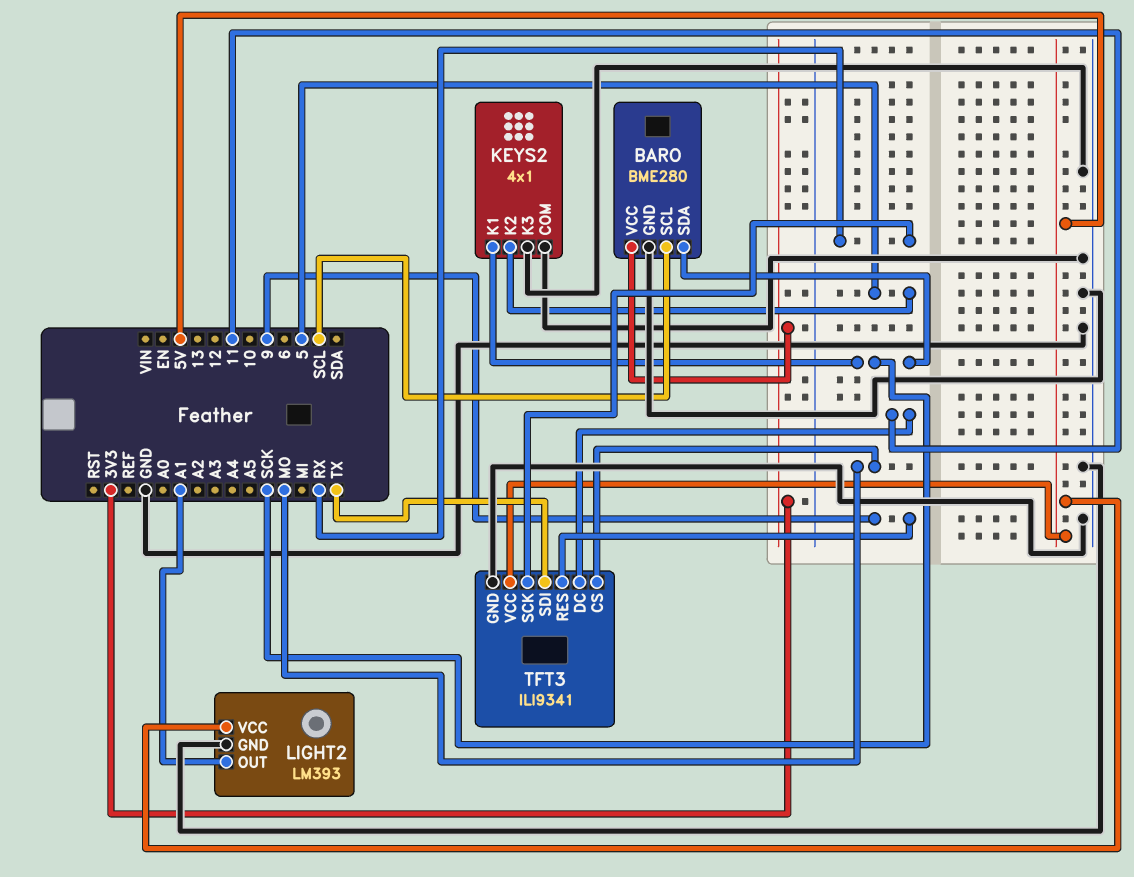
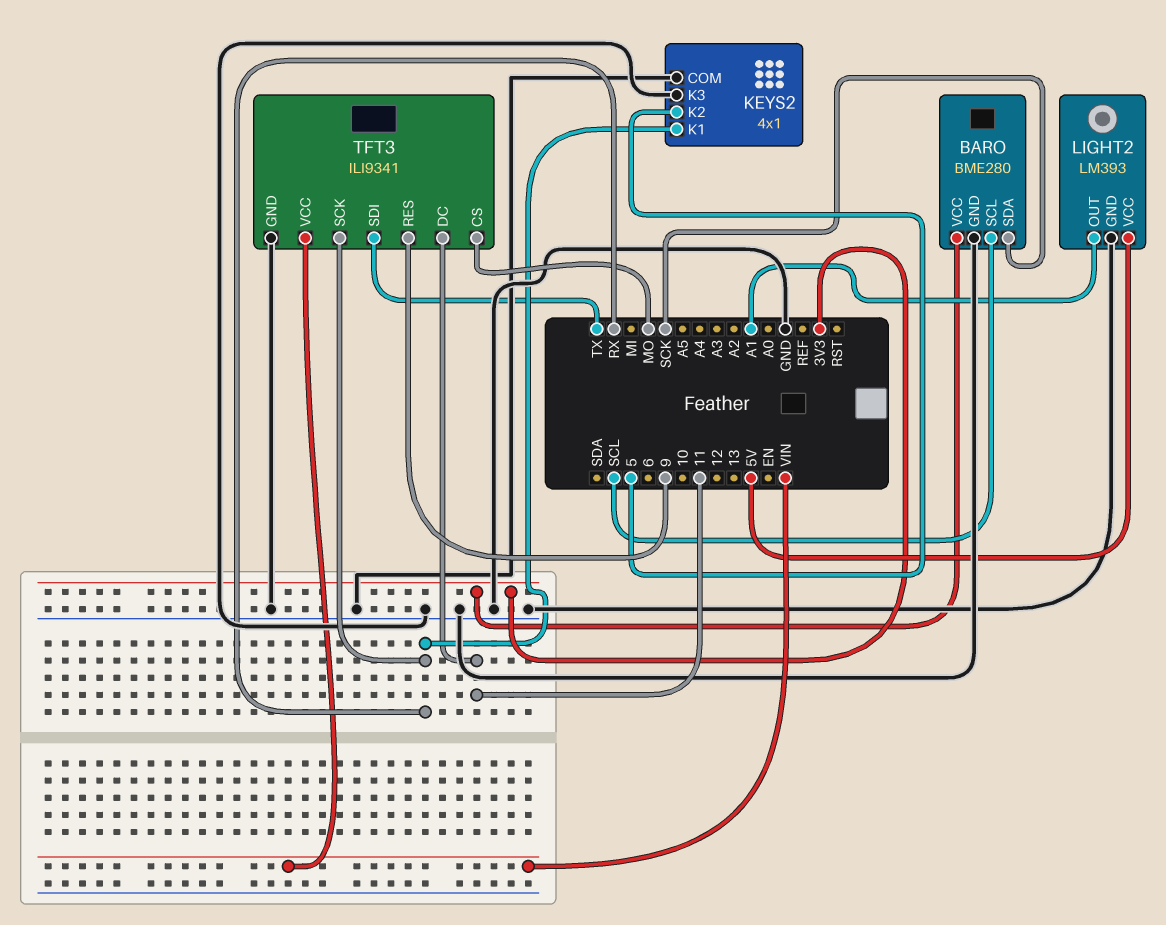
KEYS2 pin K1: SCK -> RX
TFT3 pin VCC: 5V -> VIN

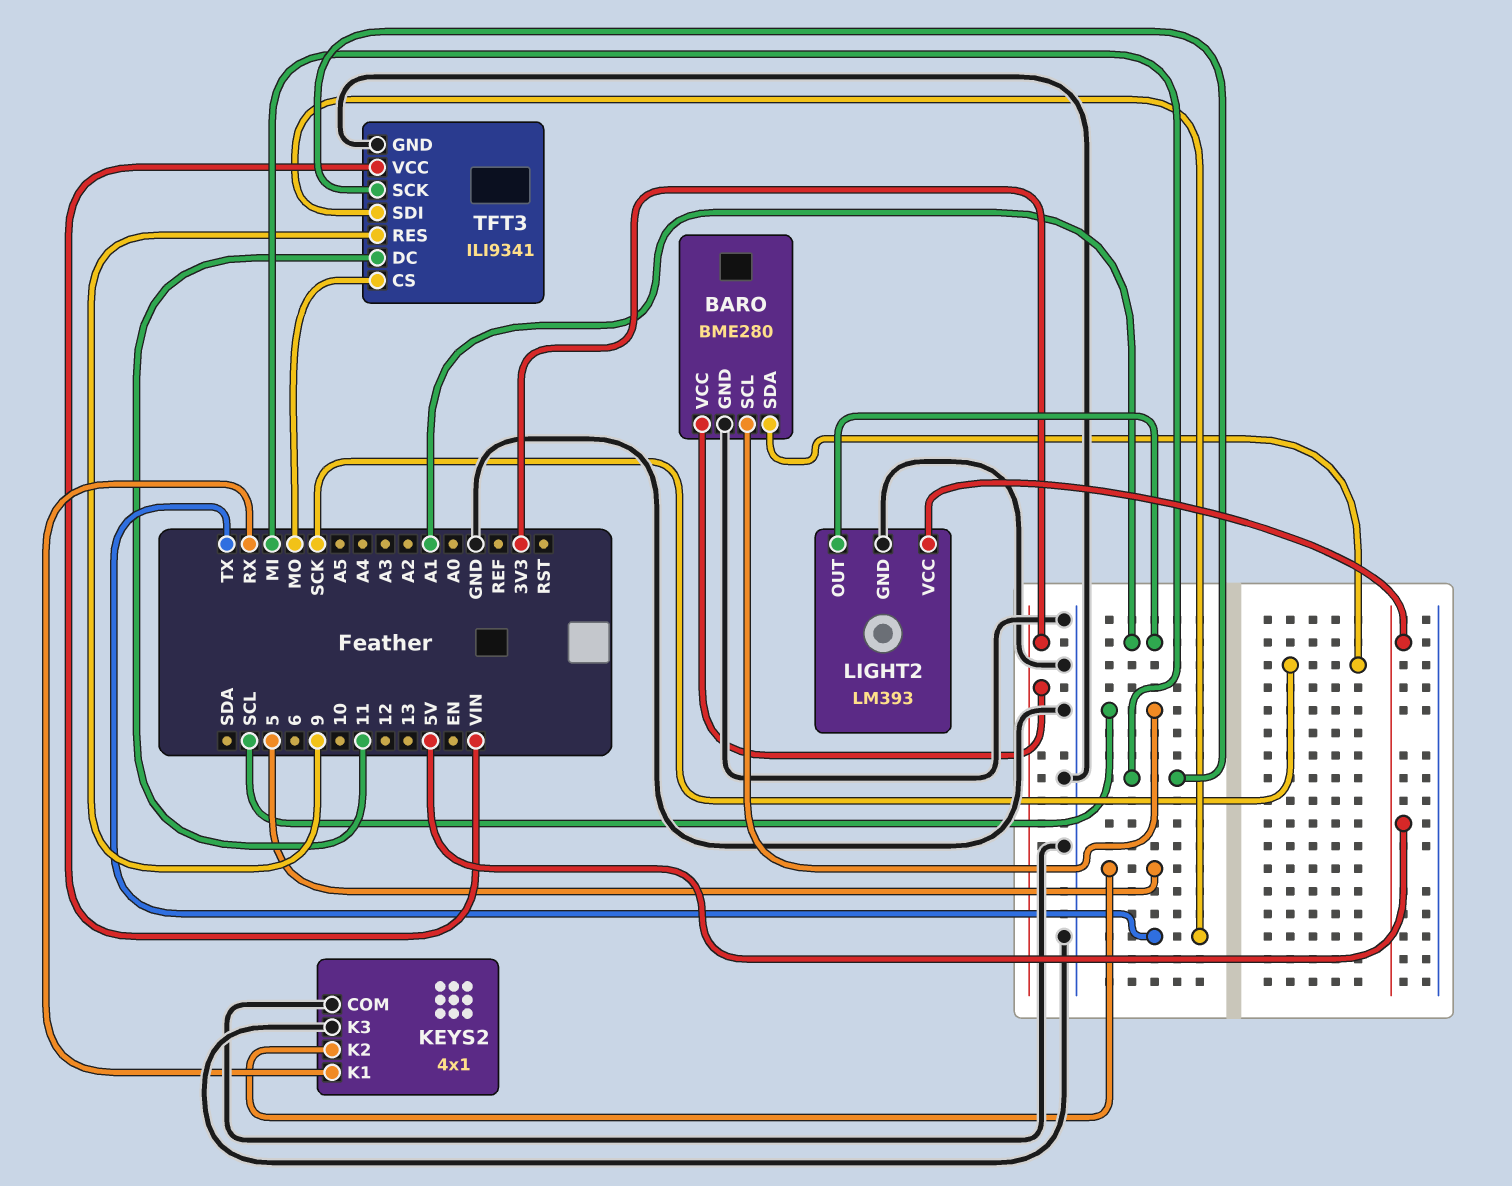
TFT3 pin SCK: RX -> MI

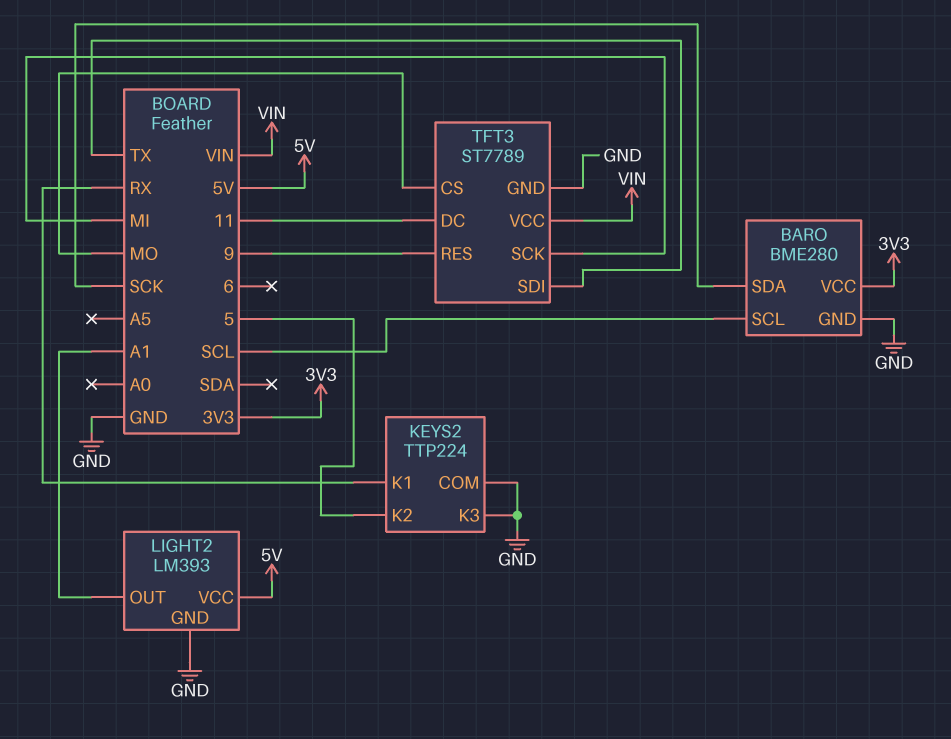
KEYS2: 4x1 -> TTP224
TFT3: ILI9341 -> ST7789

